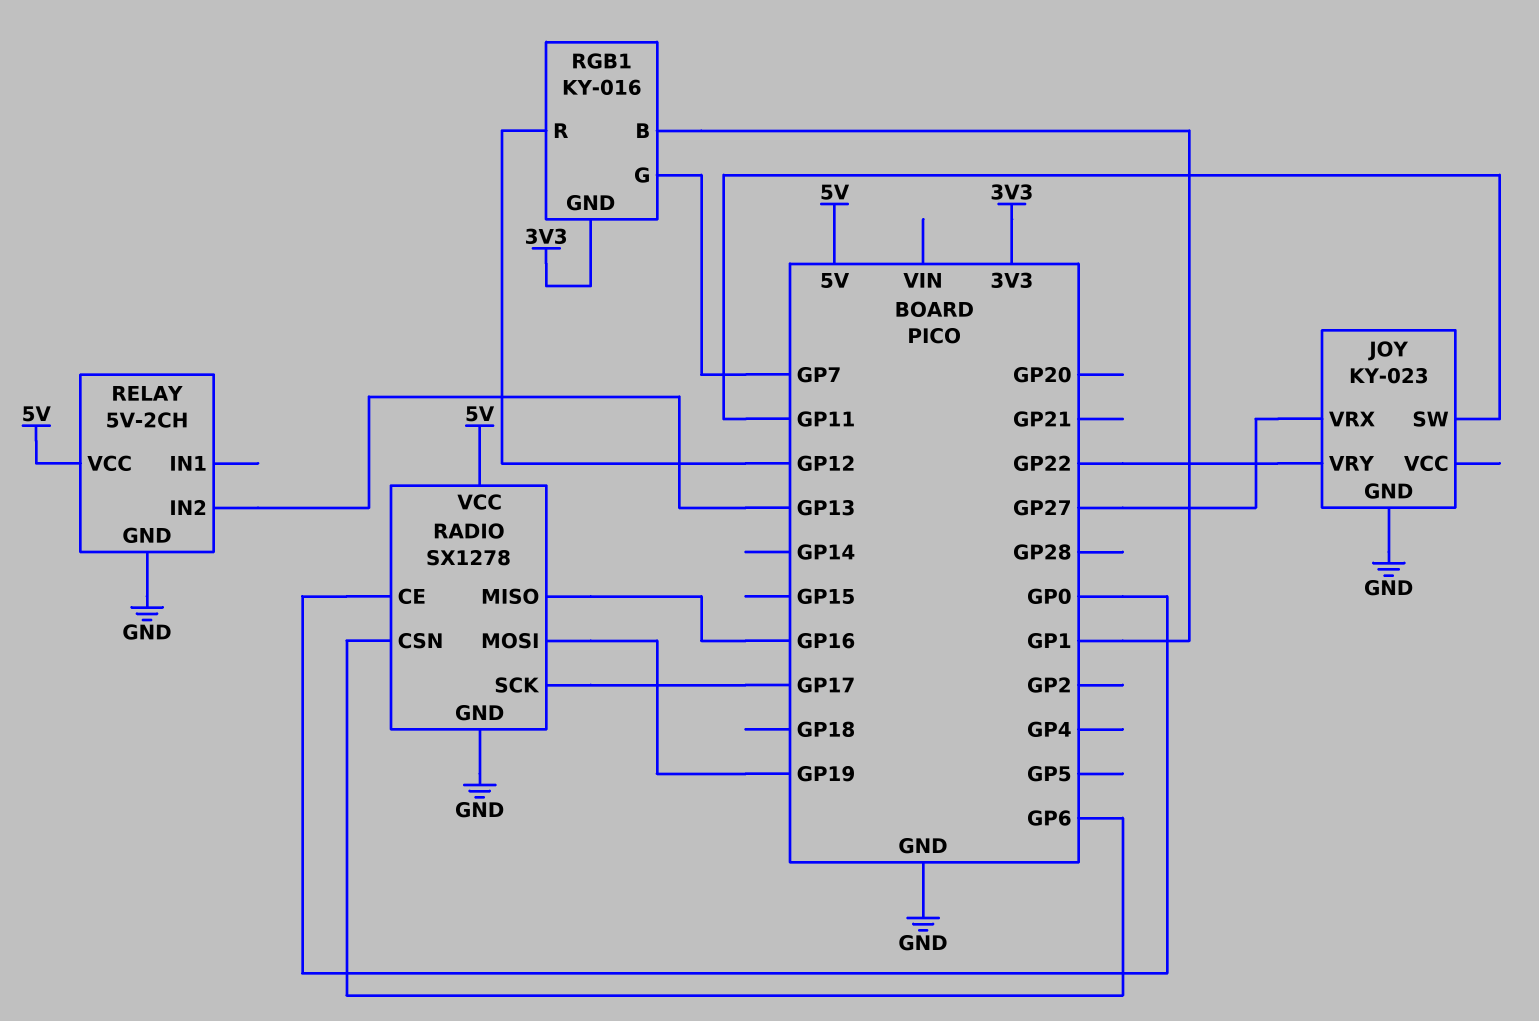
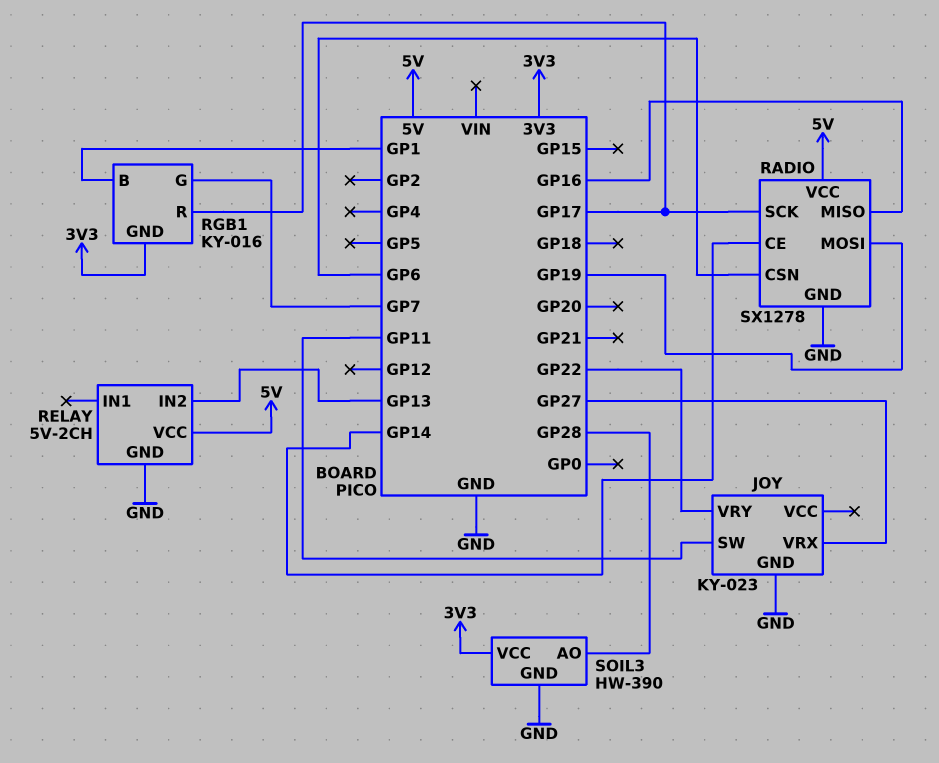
RADIO pin CE: GP0 -> GP14
RGB1 pin R: GP12 -> GP17
SOIL3: none -> HW-390
SOIL3 pin AO: none -> GP28
SOIL3 pin GND: none -> GND
SOIL3 pin VCC: none -> 3V3

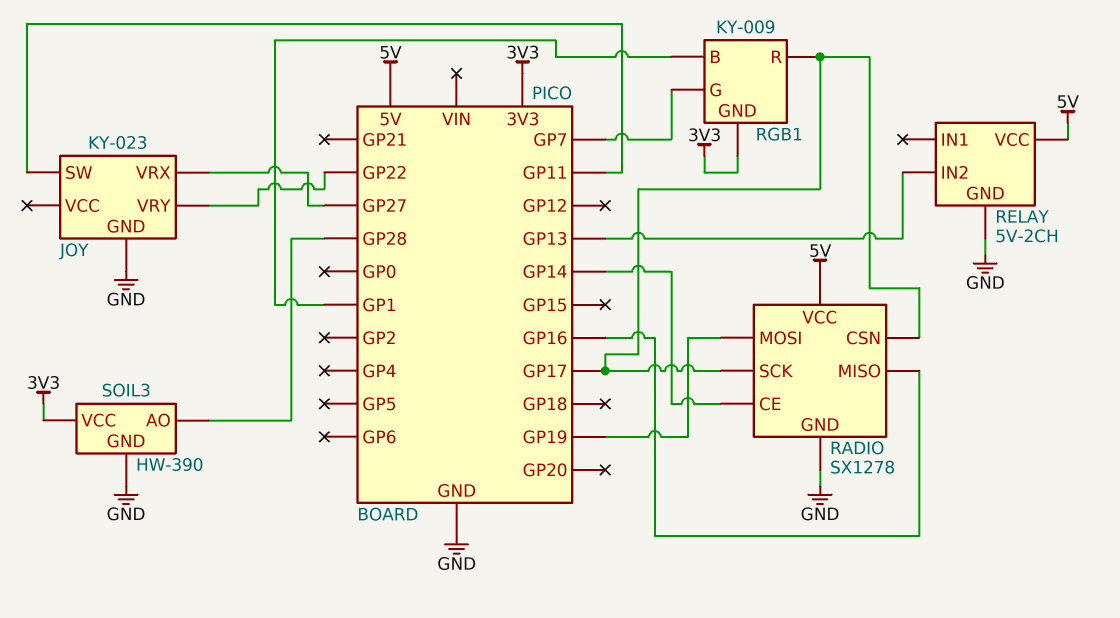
RADIO pin CSN: GP6 -> GP17
RGB1: KY-016 -> KY-009

